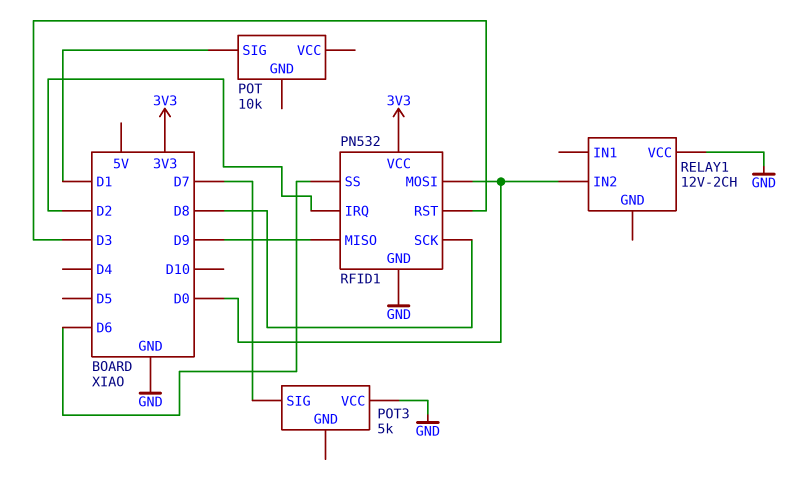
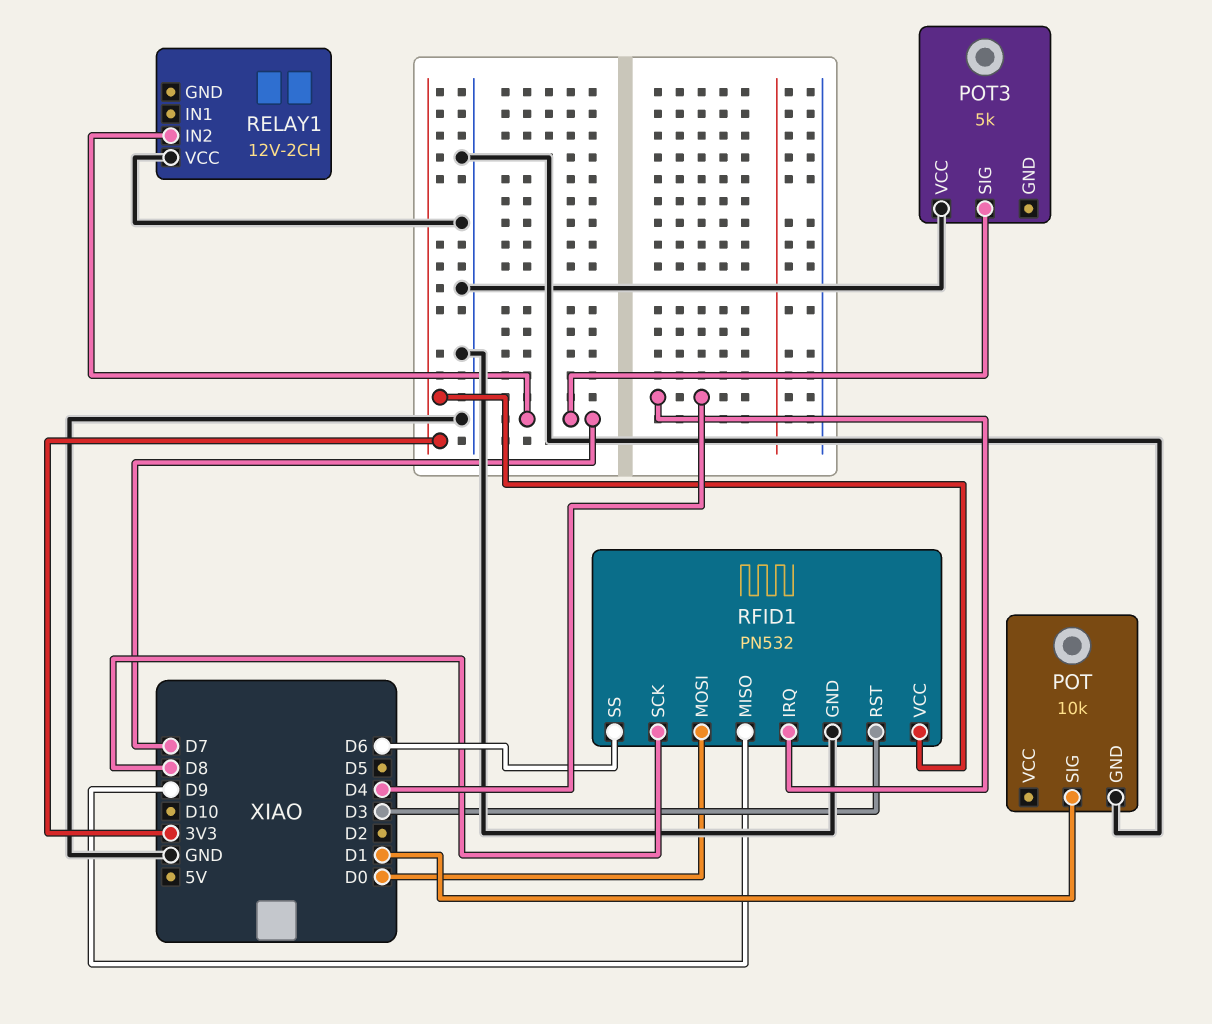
POT pin GND: none -> GND
RELAY1 pin IN2: D0 -> D7
RFID1 pin IRQ: D2 -> D4

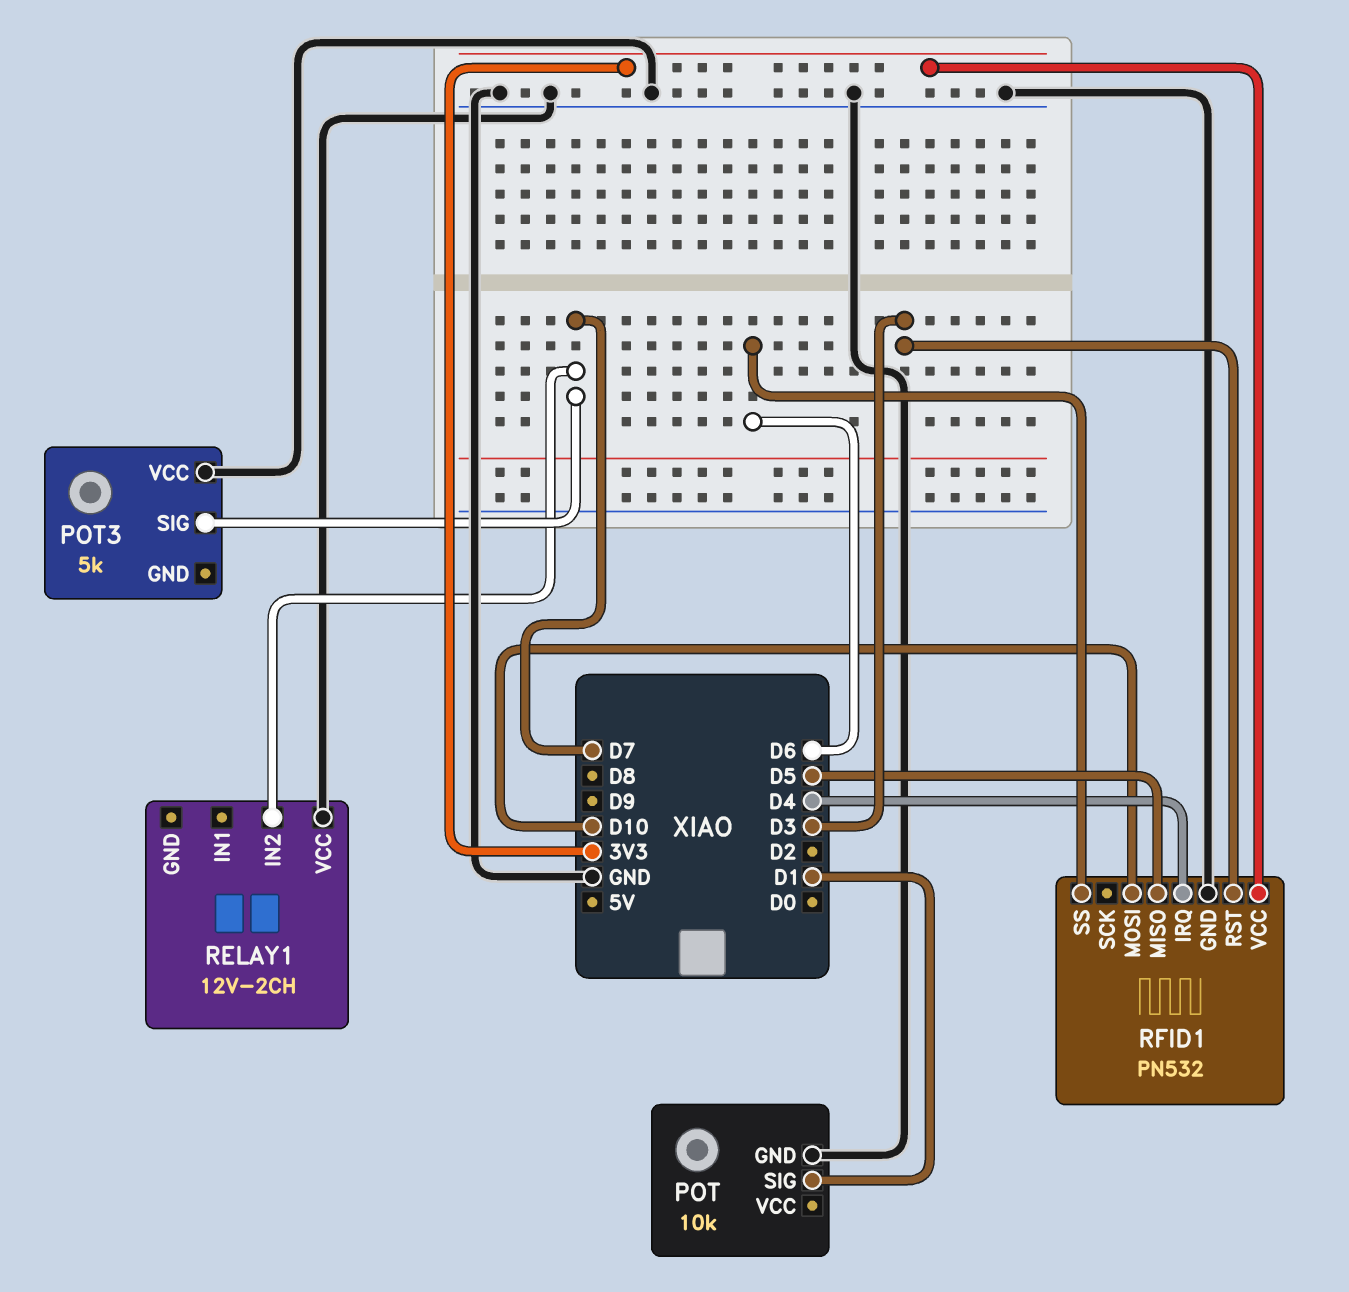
RFID1 pin MISO: D9 -> D5
RFID1 pin MOSI: D0 -> D10
RFID1 pin SCK: D8 -> none

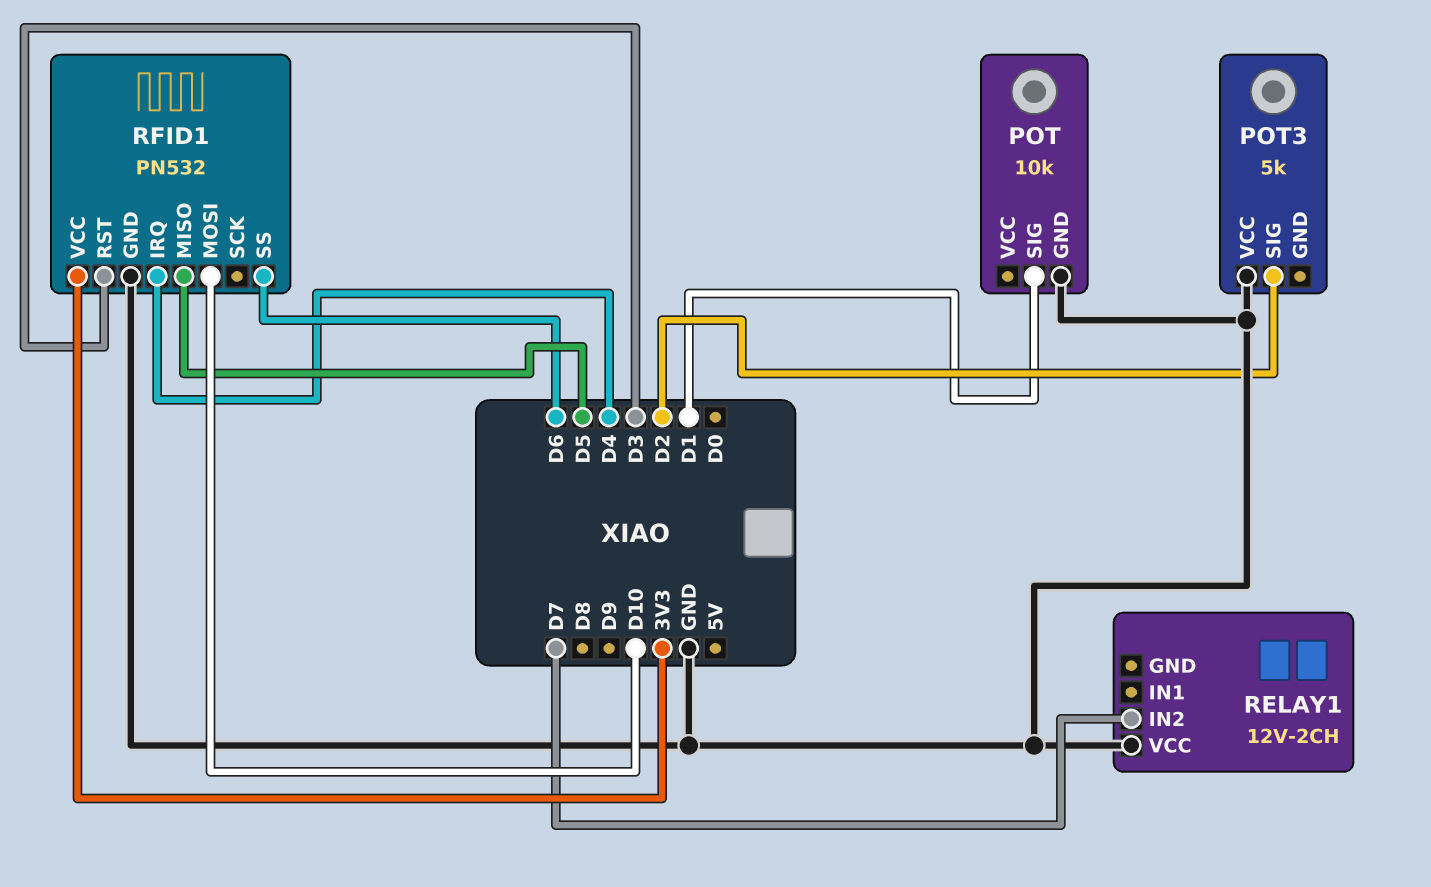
POT3 pin SIG: D7 -> D2

